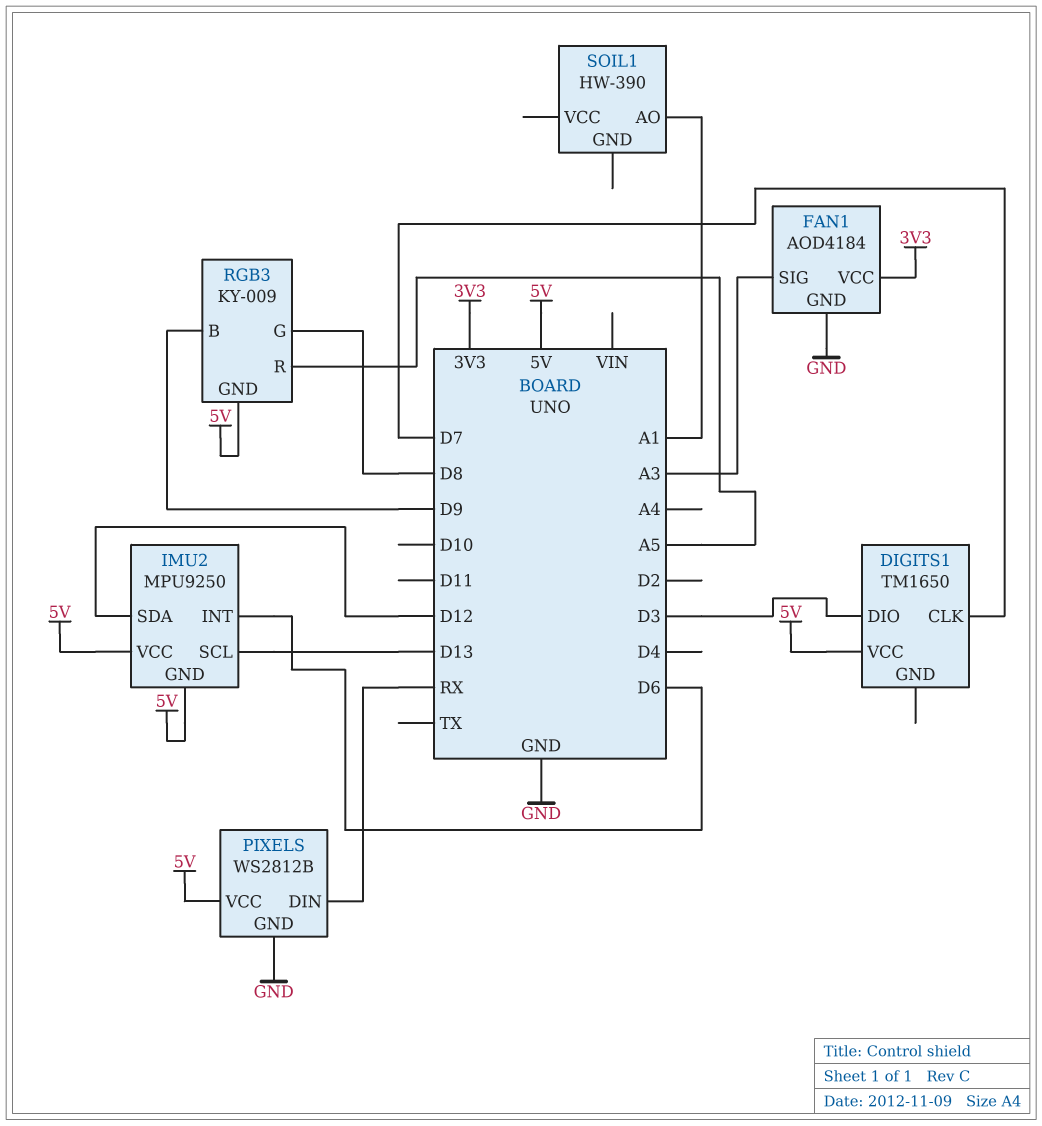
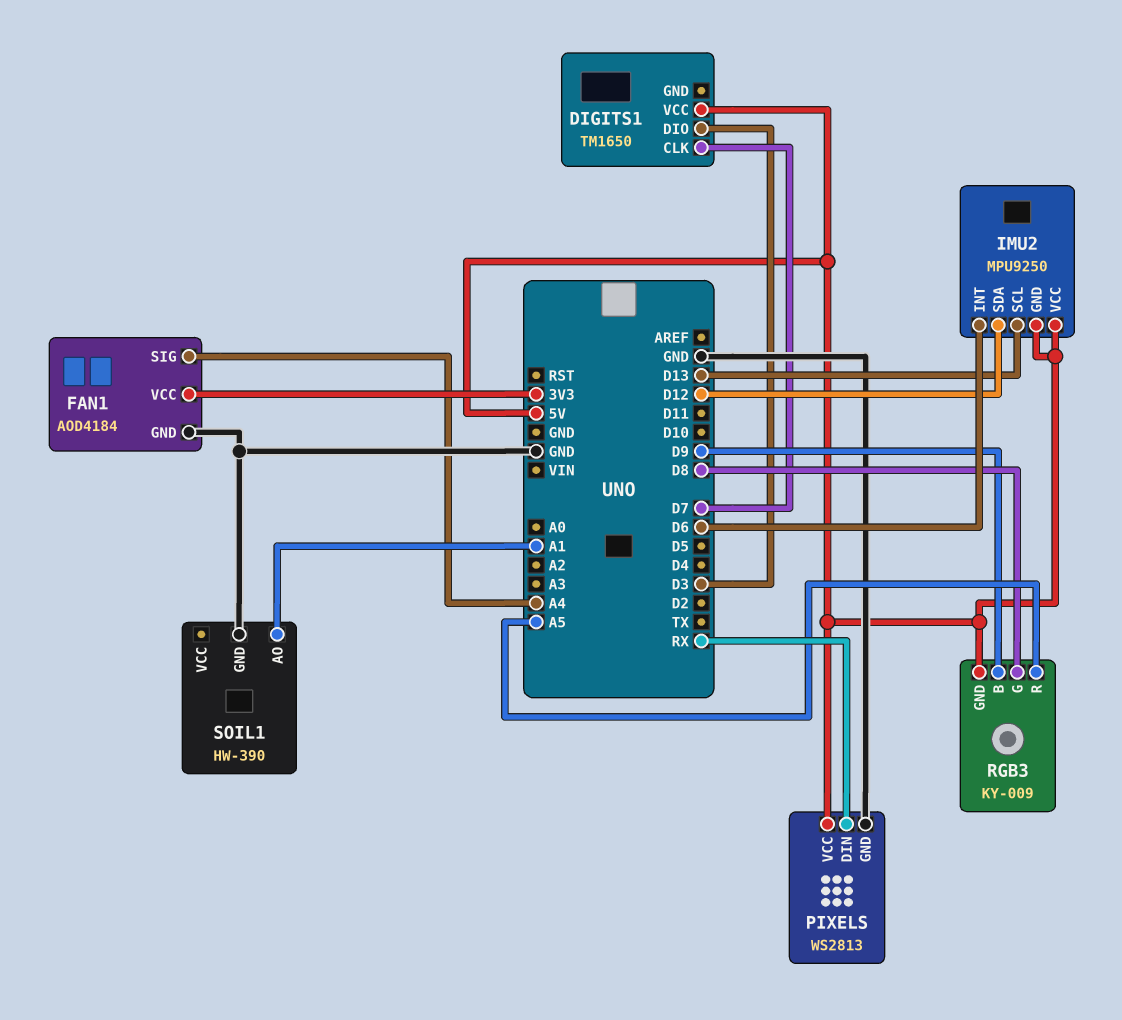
FAN1 pin SIG: A3 -> A4
PIXELS: WS2812B -> WS2813
SOIL1 pin GND: none -> GND

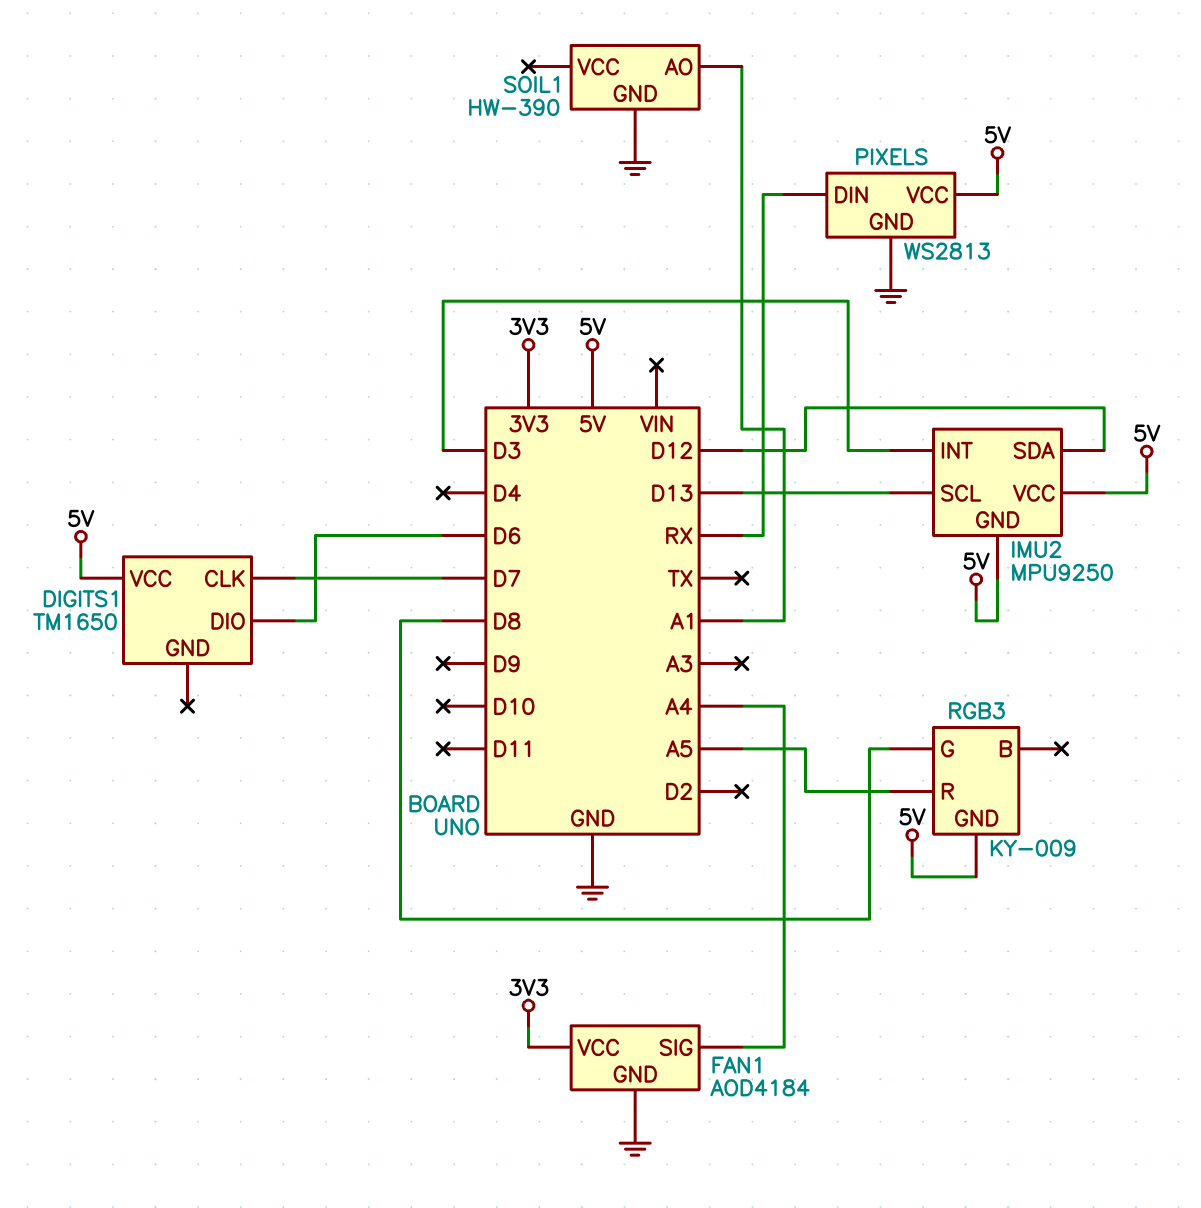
DIGITS1 pin DIO: D3 -> D6
IMU2 pin INT: D6 -> D3
RGB3 pin B: D9 -> none

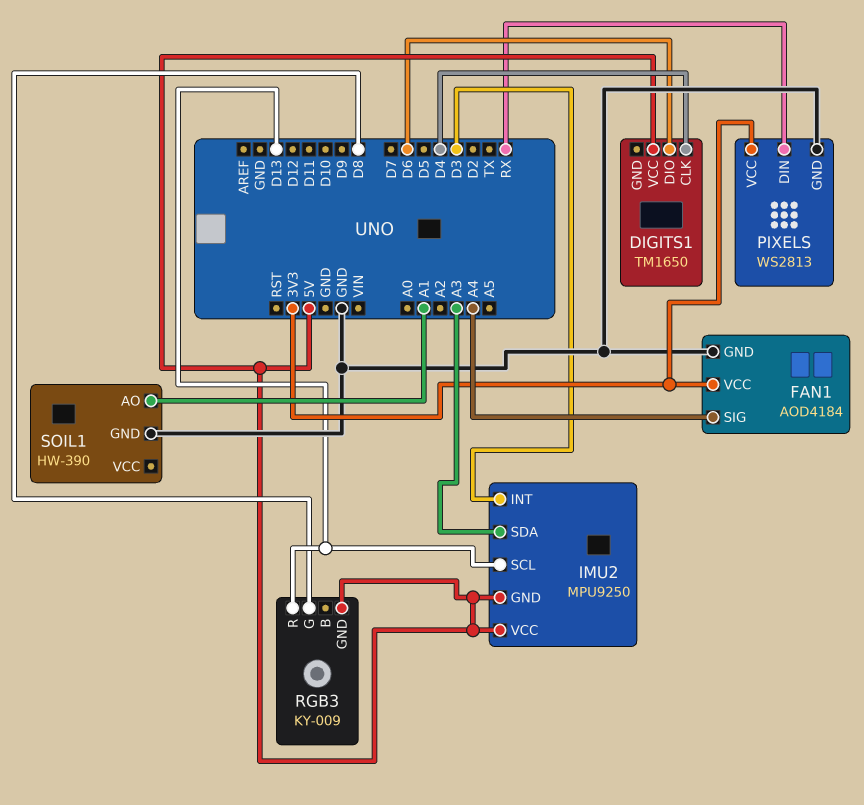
DIGITS1 pin CLK: D7 -> D4
IMU2 pin SDA: D12 -> A3
PIXELS pin VCC: 5V -> 3V3
RGB3 pin R: A5 -> D13

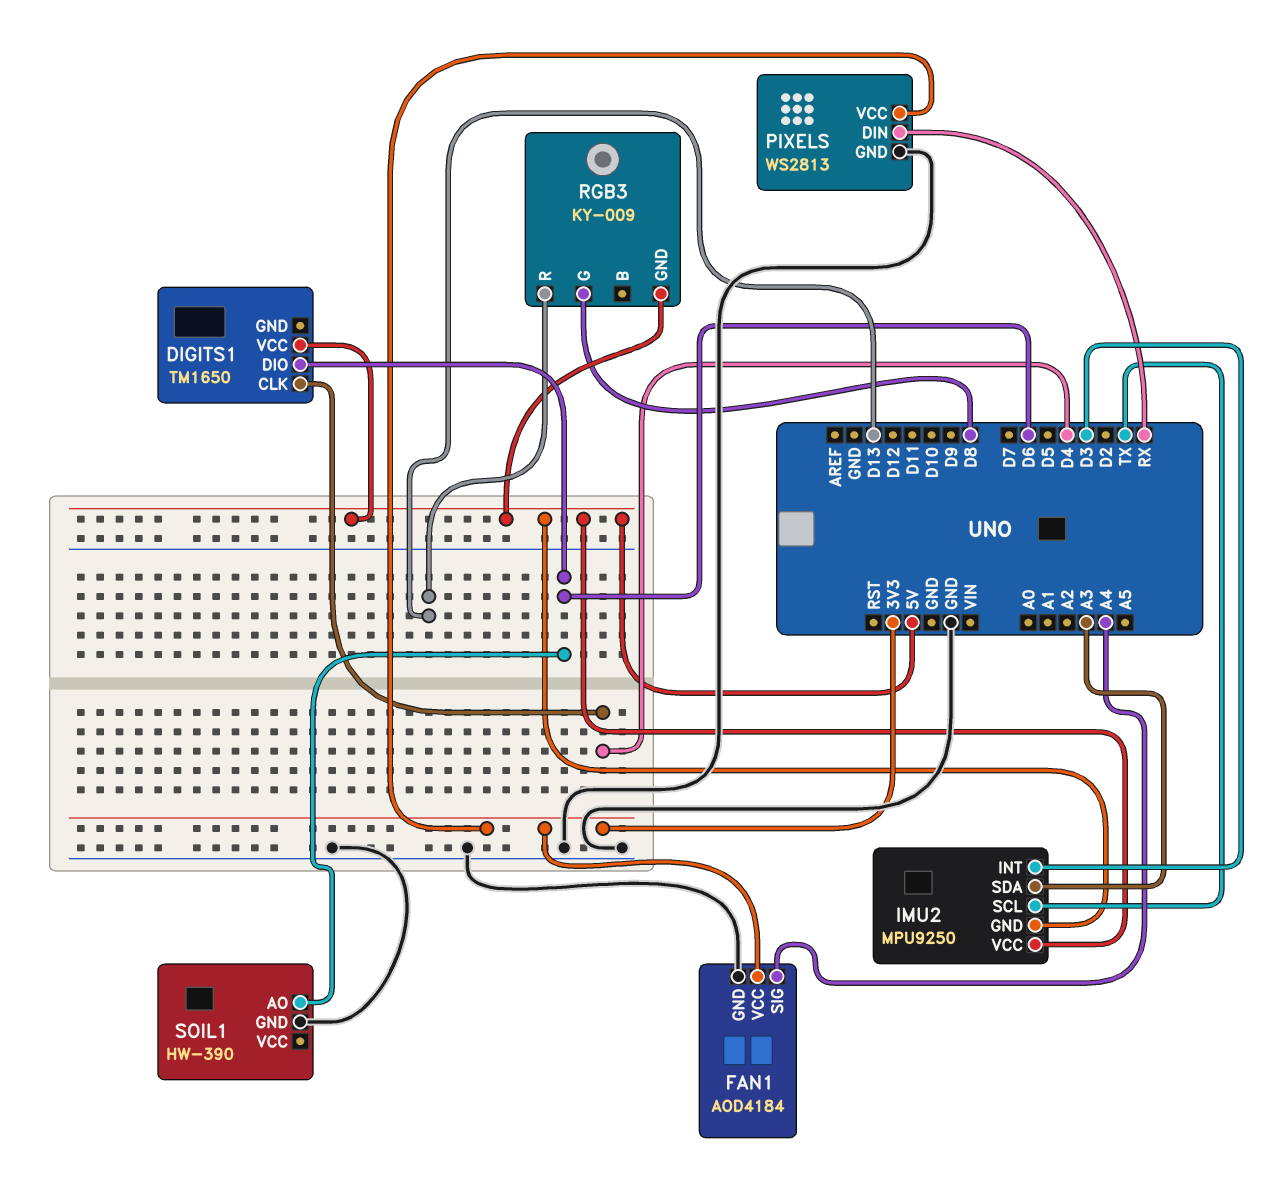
IMU2 pin SCL: D13 -> TX
SOIL1 pin AO: A1 -> D6

